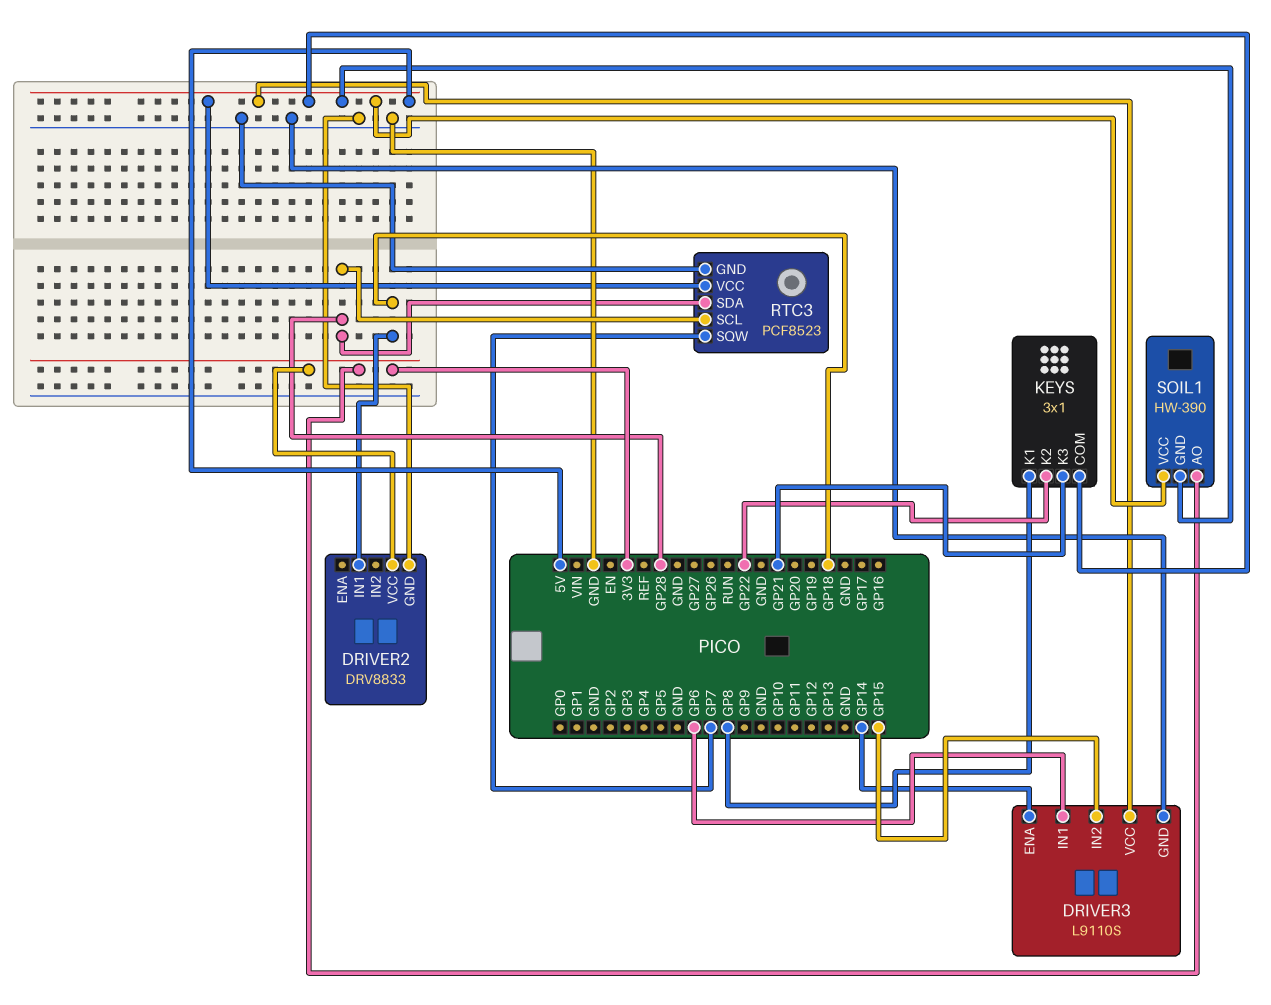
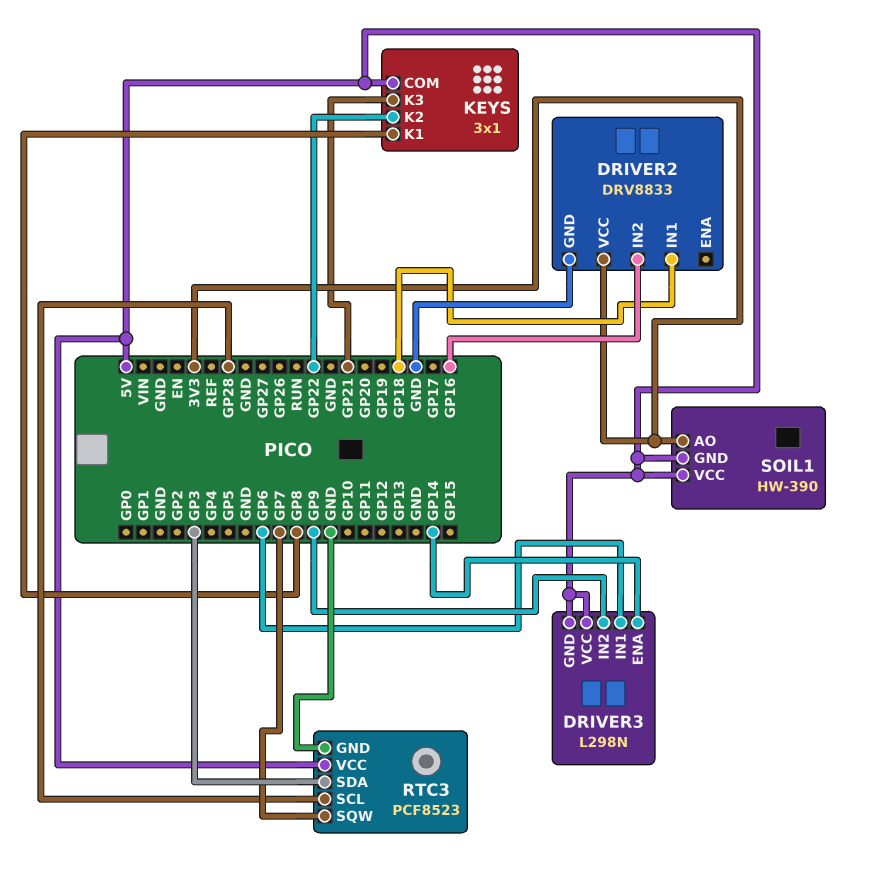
DRIVER2 pin IN2: none -> GP16
DRIVER3: L9110S -> L298N
DRIVER3 pin GND: GND -> 5V
DRIVER3 pin IN2: GP15 -> GP9
RTC3 pin SDA: GP28 -> GP3

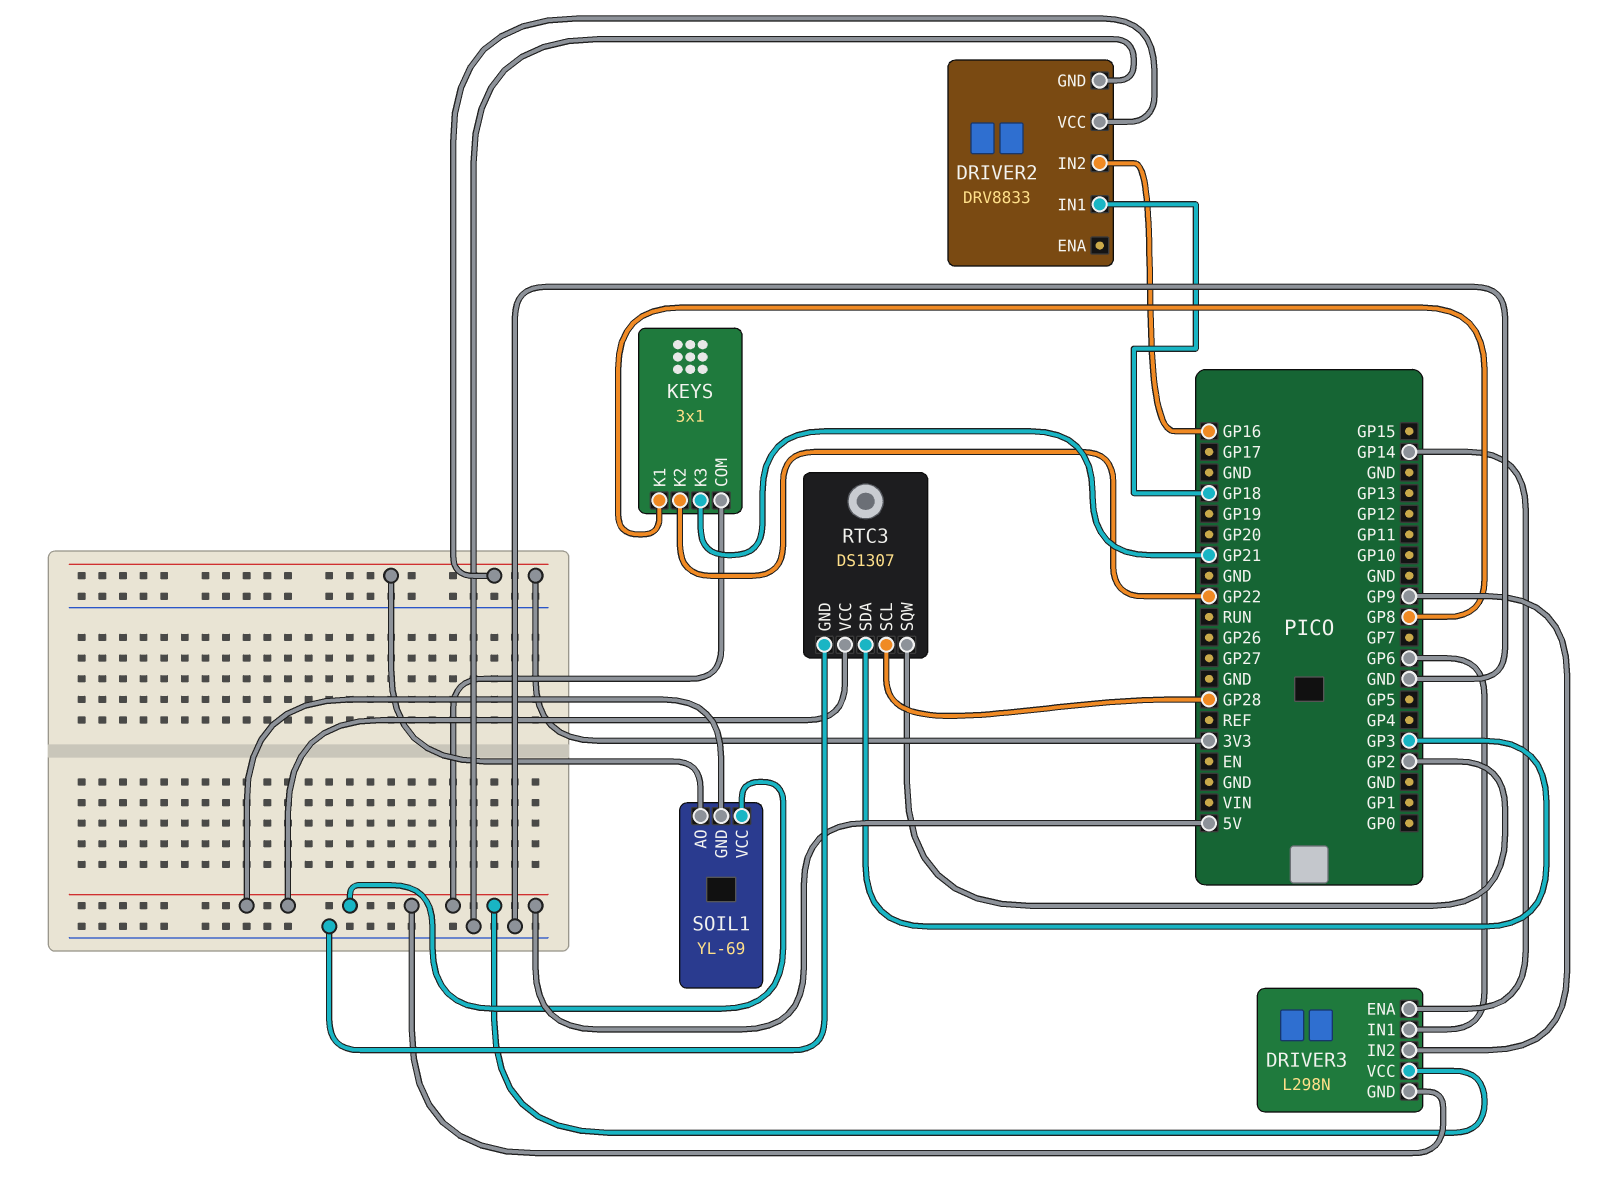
RTC3: PCF8523 -> DS1307
RTC3 pin SQW: GP7 -> GP2
SOIL1: HW-390 -> YL-69

